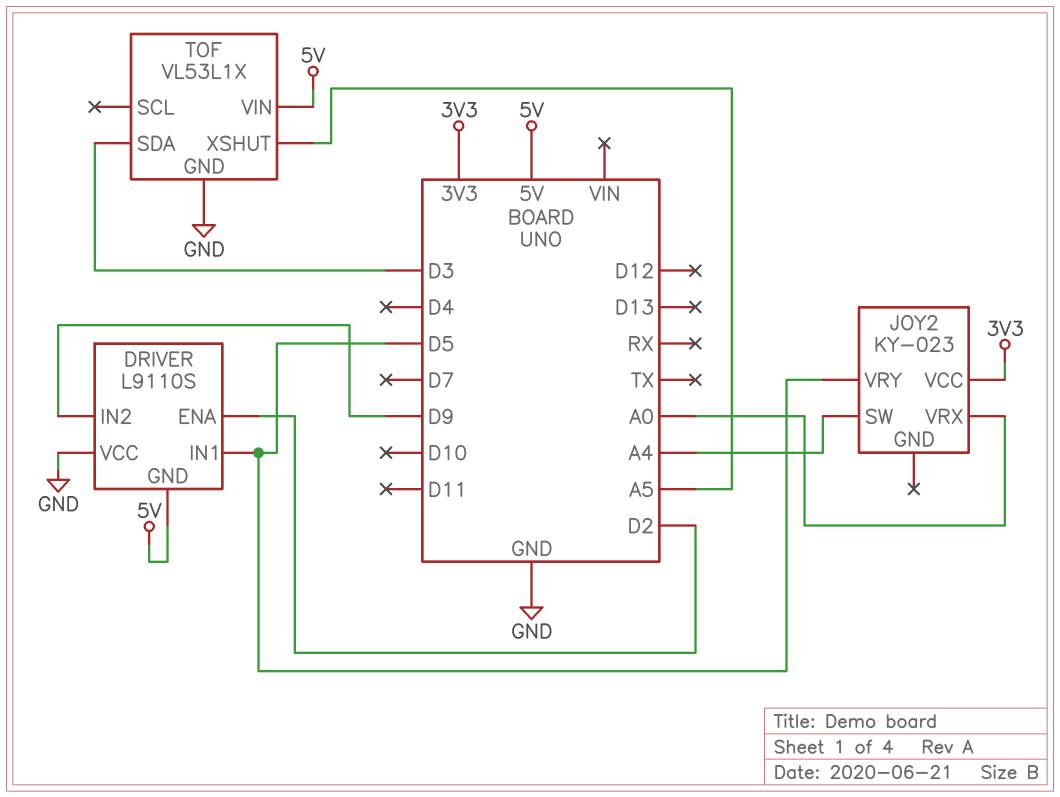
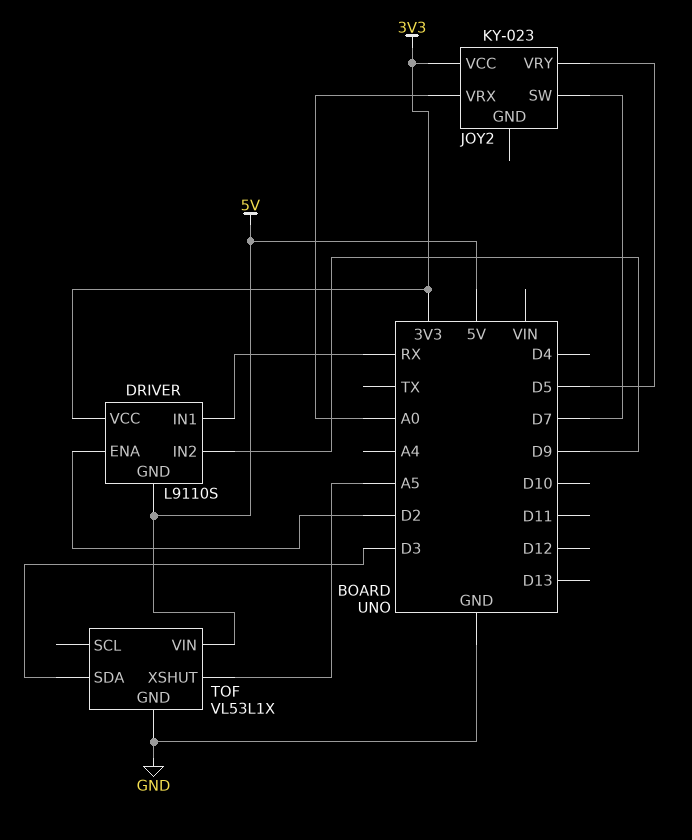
DRIVER pin IN1: D5 -> RX
DRIVER pin VCC: GND -> 3V3
JOY2 pin SW: A4 -> D7

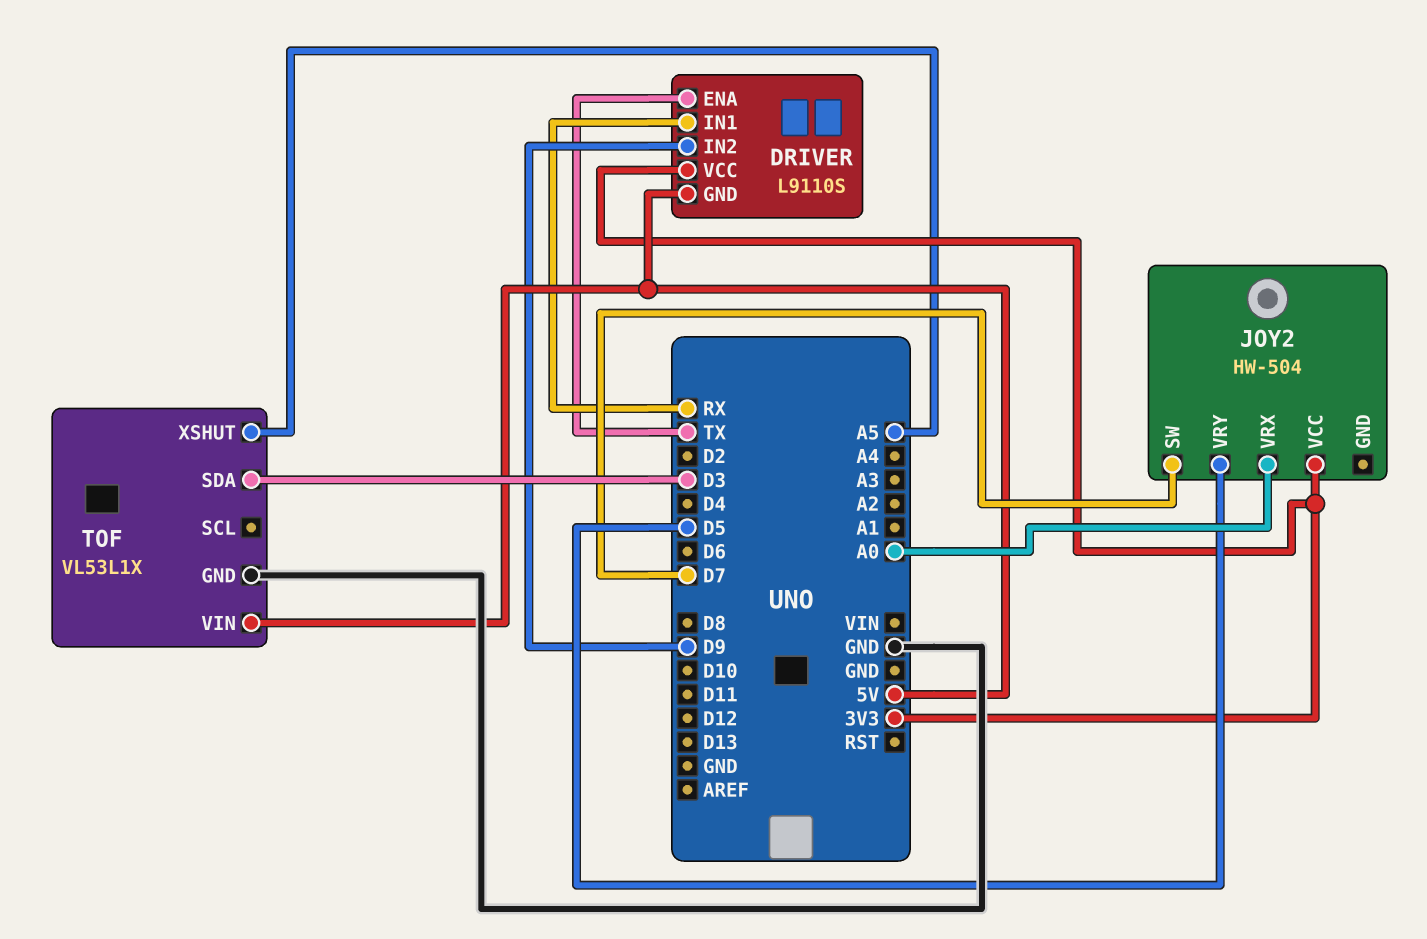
DRIVER pin ENA: D2 -> TX
JOY2: KY-023 -> HW-504

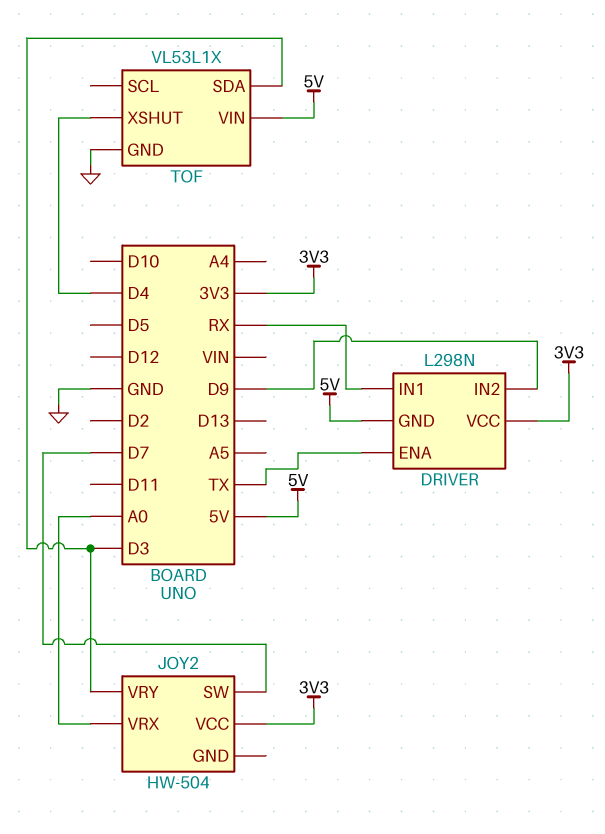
DRIVER: L9110S -> L298N
JOY2 pin VRY: D5 -> D3
TOF pin XSHUT: A5 -> D4

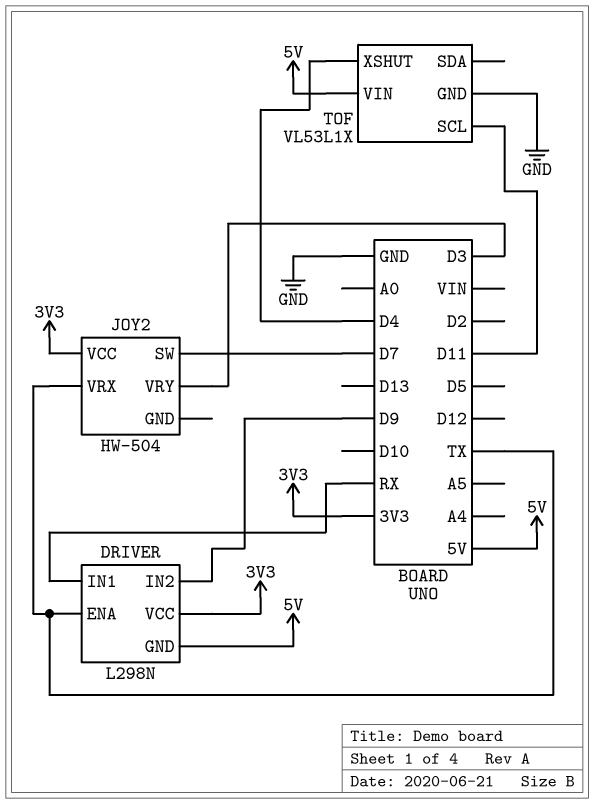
JOY2 pin VRX: A0 -> TX
TOF pin SCL: none -> D11
TOF pin SDA: D3 -> none

